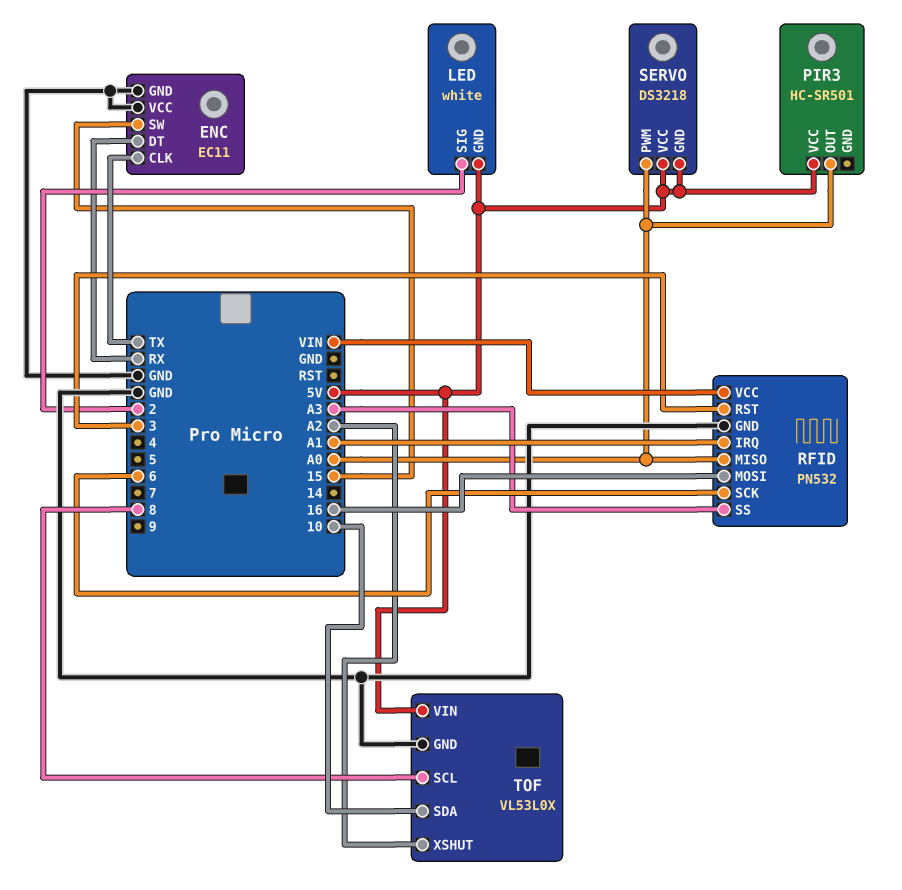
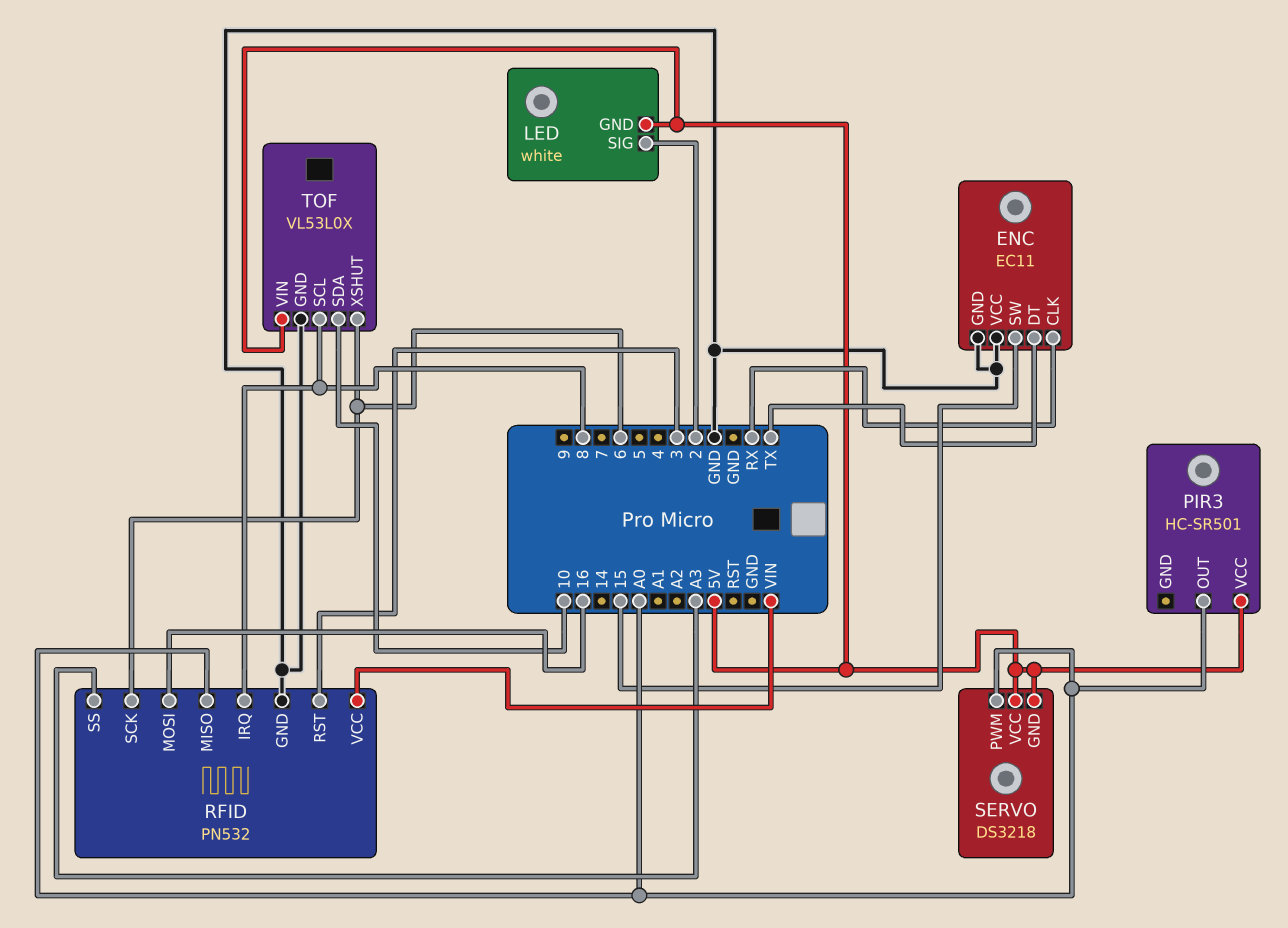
ENC pin CLK: TX -> RX
ENC pin DT: RX -> TX
RFID pin IRQ: A1 -> 8
TOF pin XSHUT: A2 -> 6

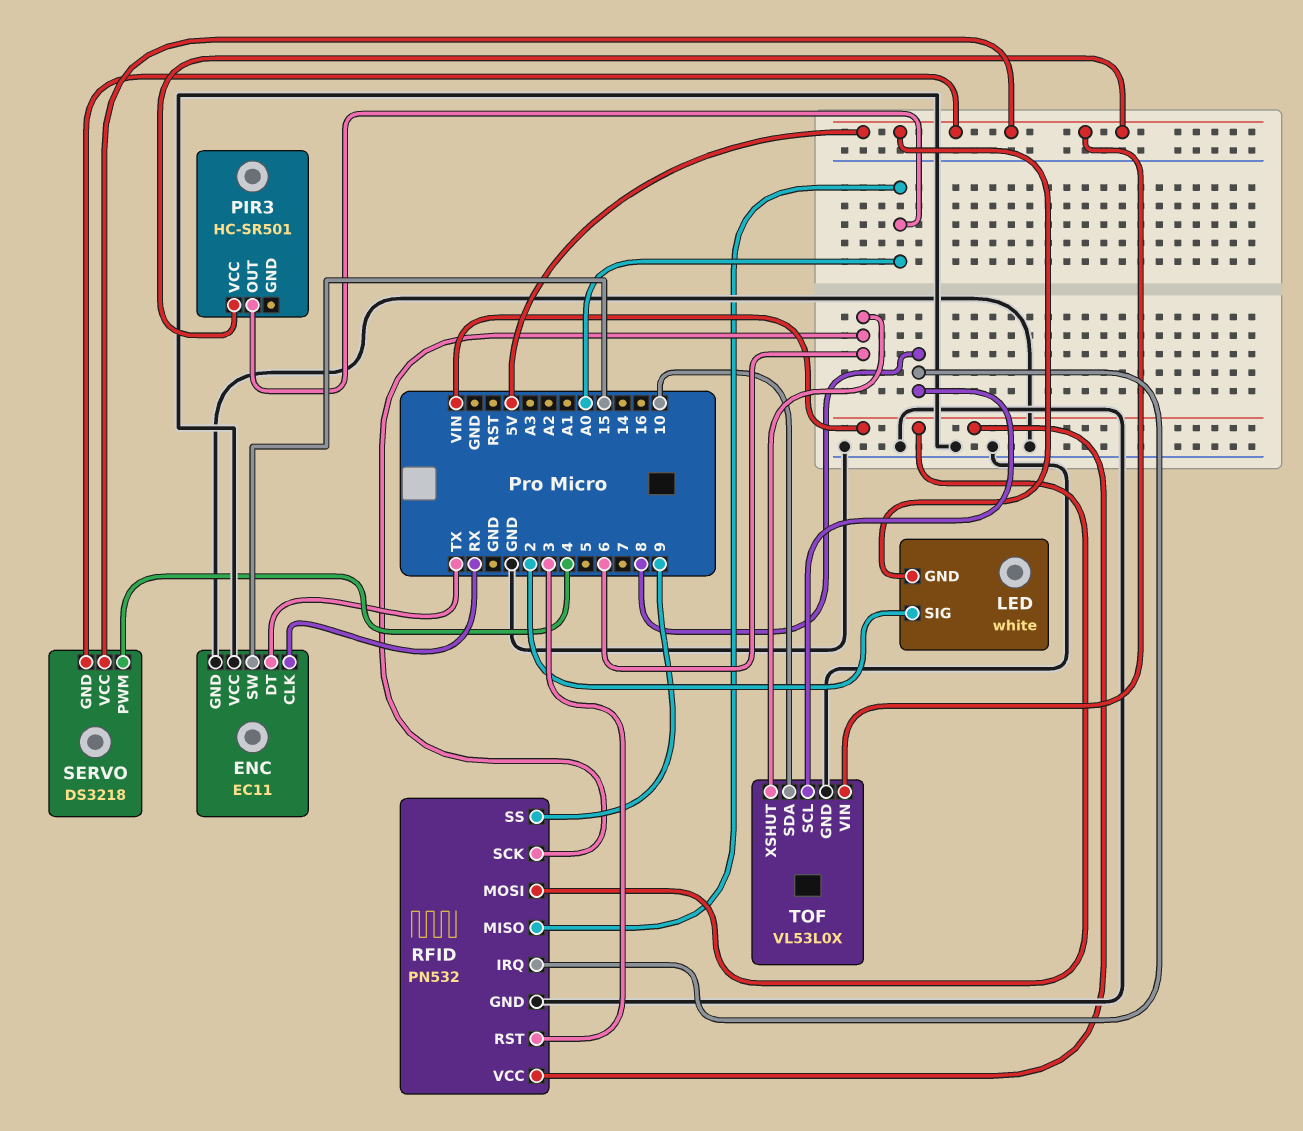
RFID pin MOSI: 16 -> VIN
RFID pin SS: A3 -> 9
SERVO pin PWM: A0 -> 4

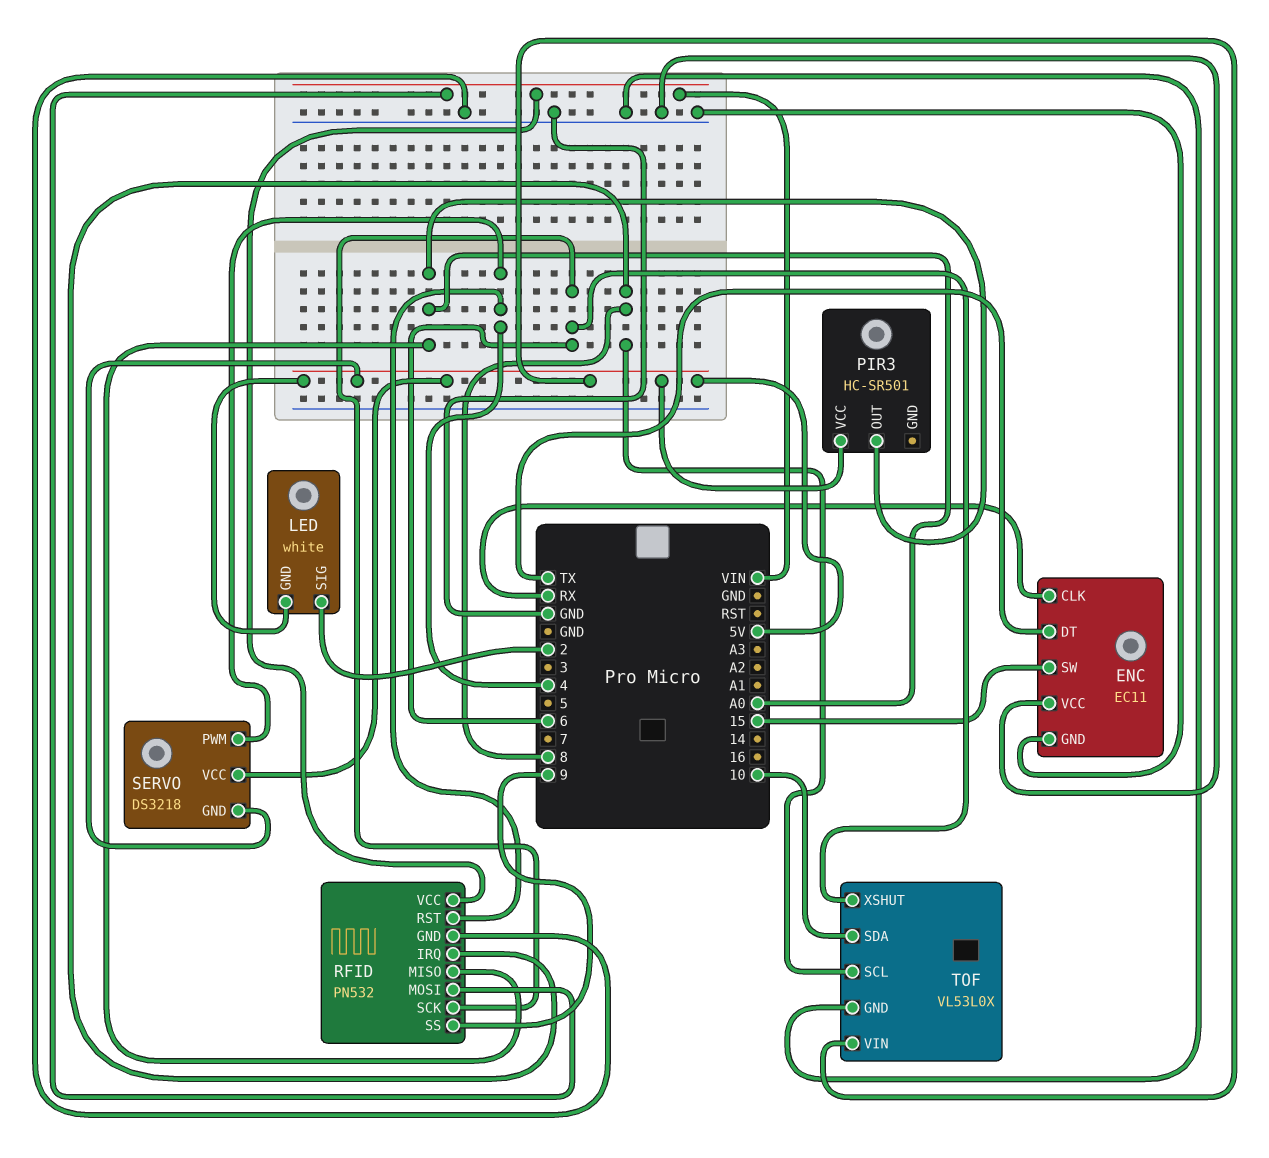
RFID pin RST: 3 -> 4

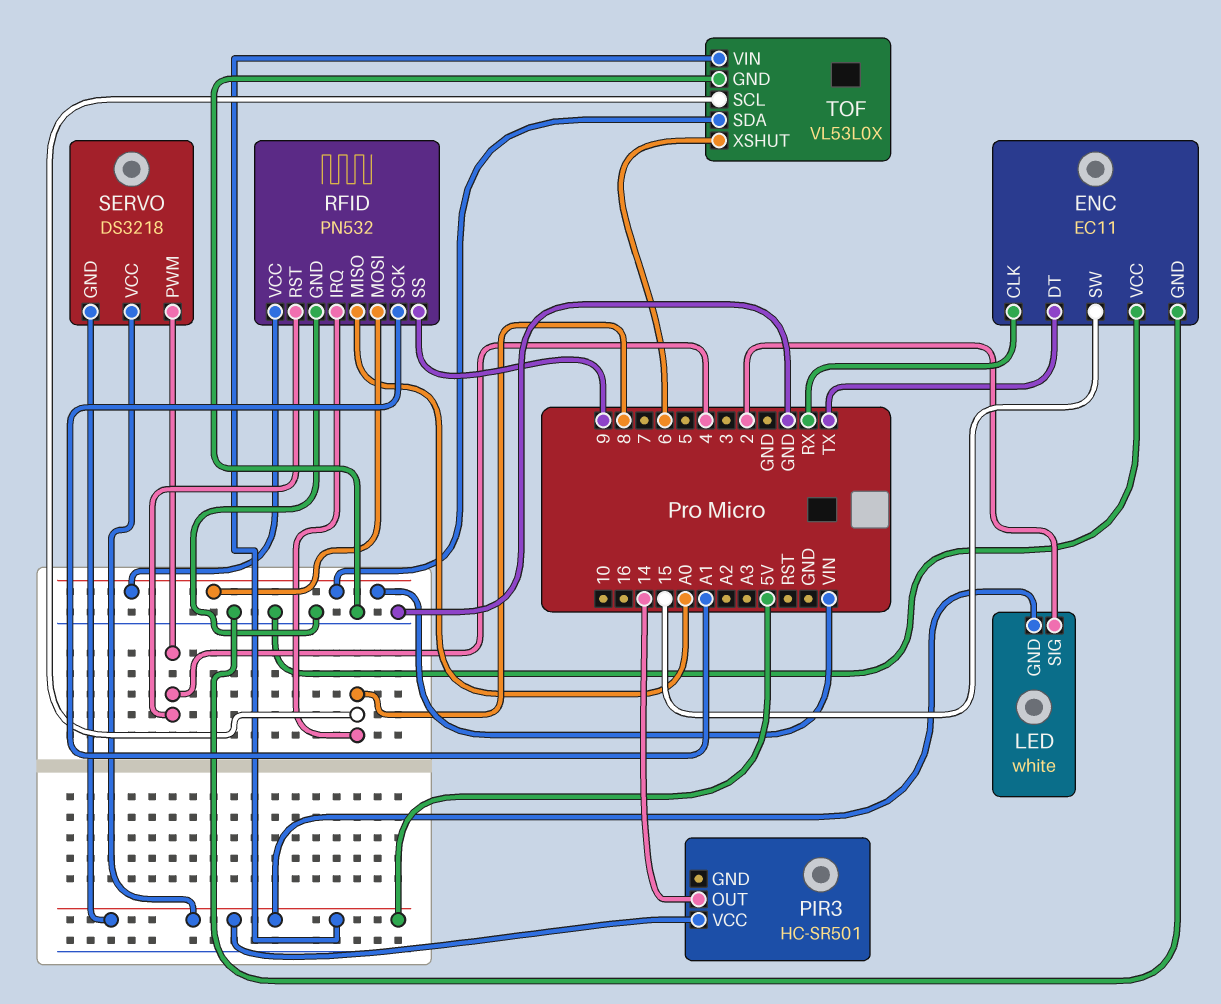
PIR3 pin OUT: A0 -> 14
RFID pin SCK: 6 -> A1
TOF pin SDA: 10 -> VIN

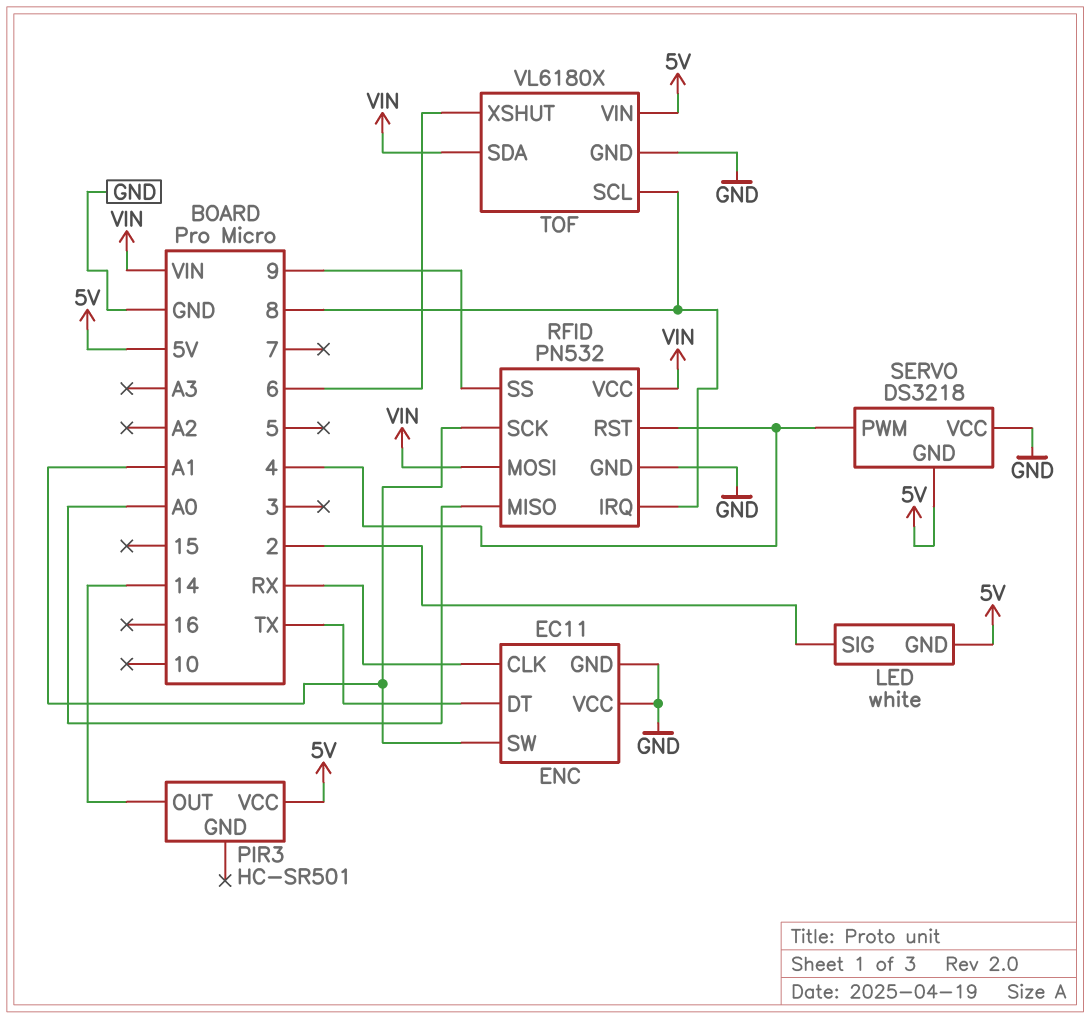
ENC pin SW: 15 -> A1
SERVO pin VCC: 5V -> GND
TOF: VL53L0X -> VL6180X

